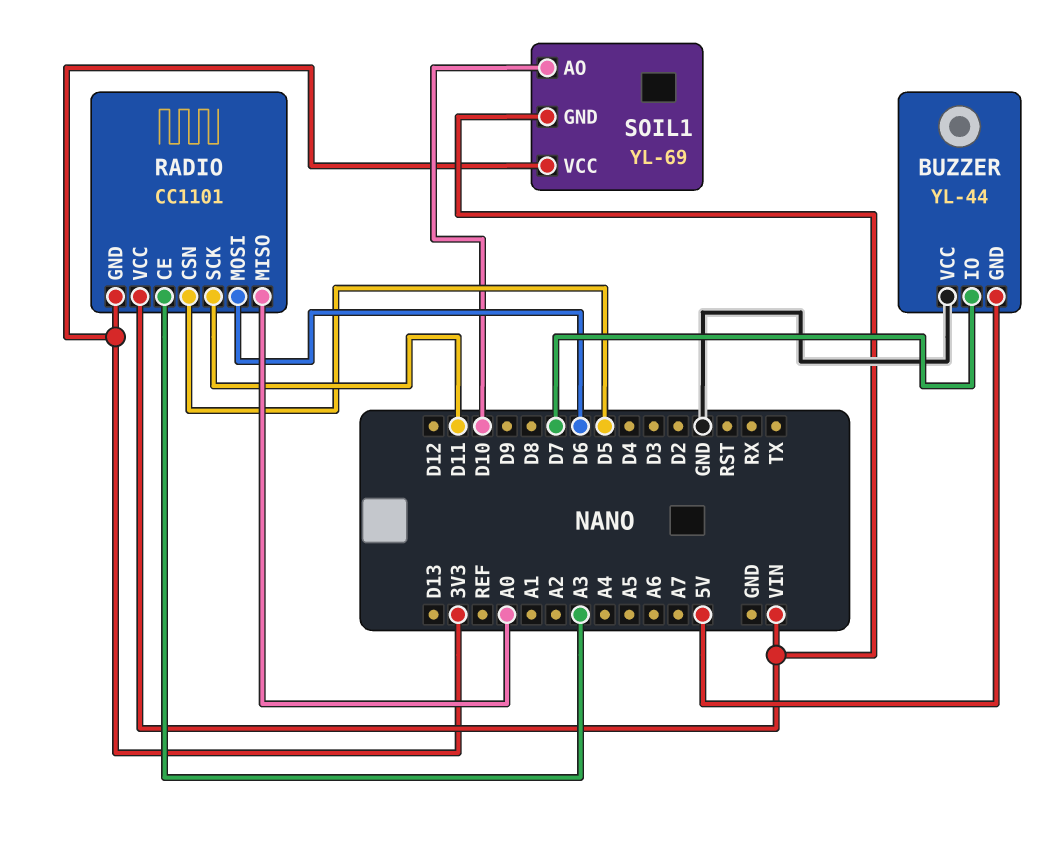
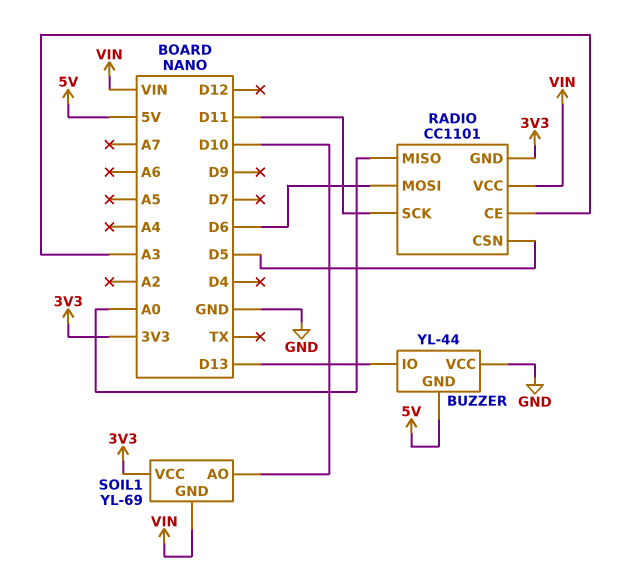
BUZZER pin IO: D7 -> D13

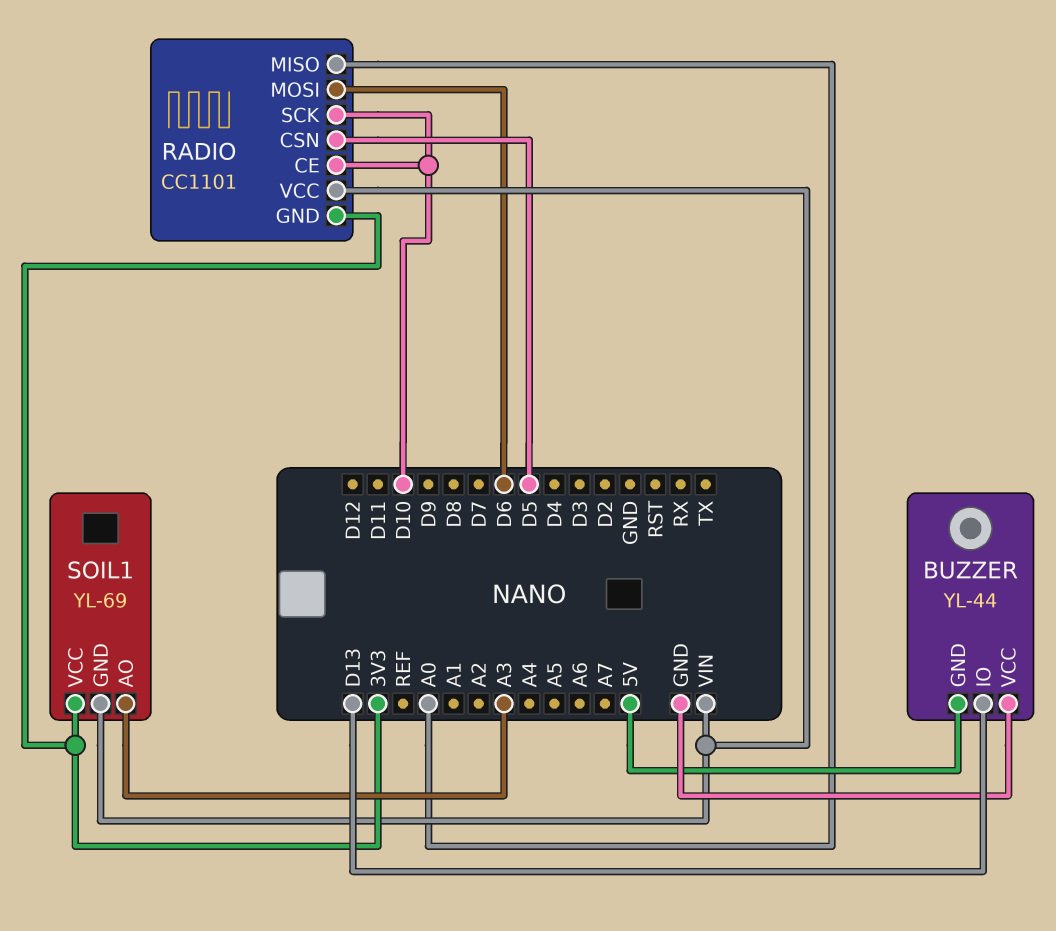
RADIO pin CE: A3 -> D10
RADIO pin SCK: D11 -> D10
SOIL1 pin AO: D10 -> A3

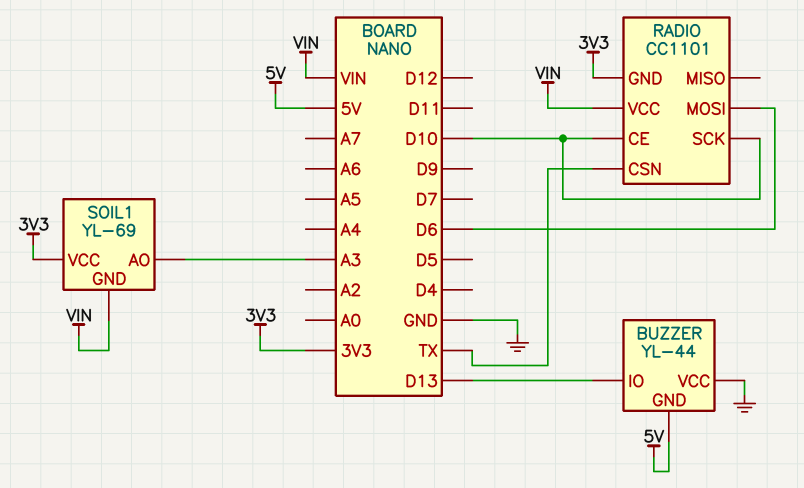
RADIO pin CSN: D5 -> TX
RADIO pin MISO: A0 -> none

